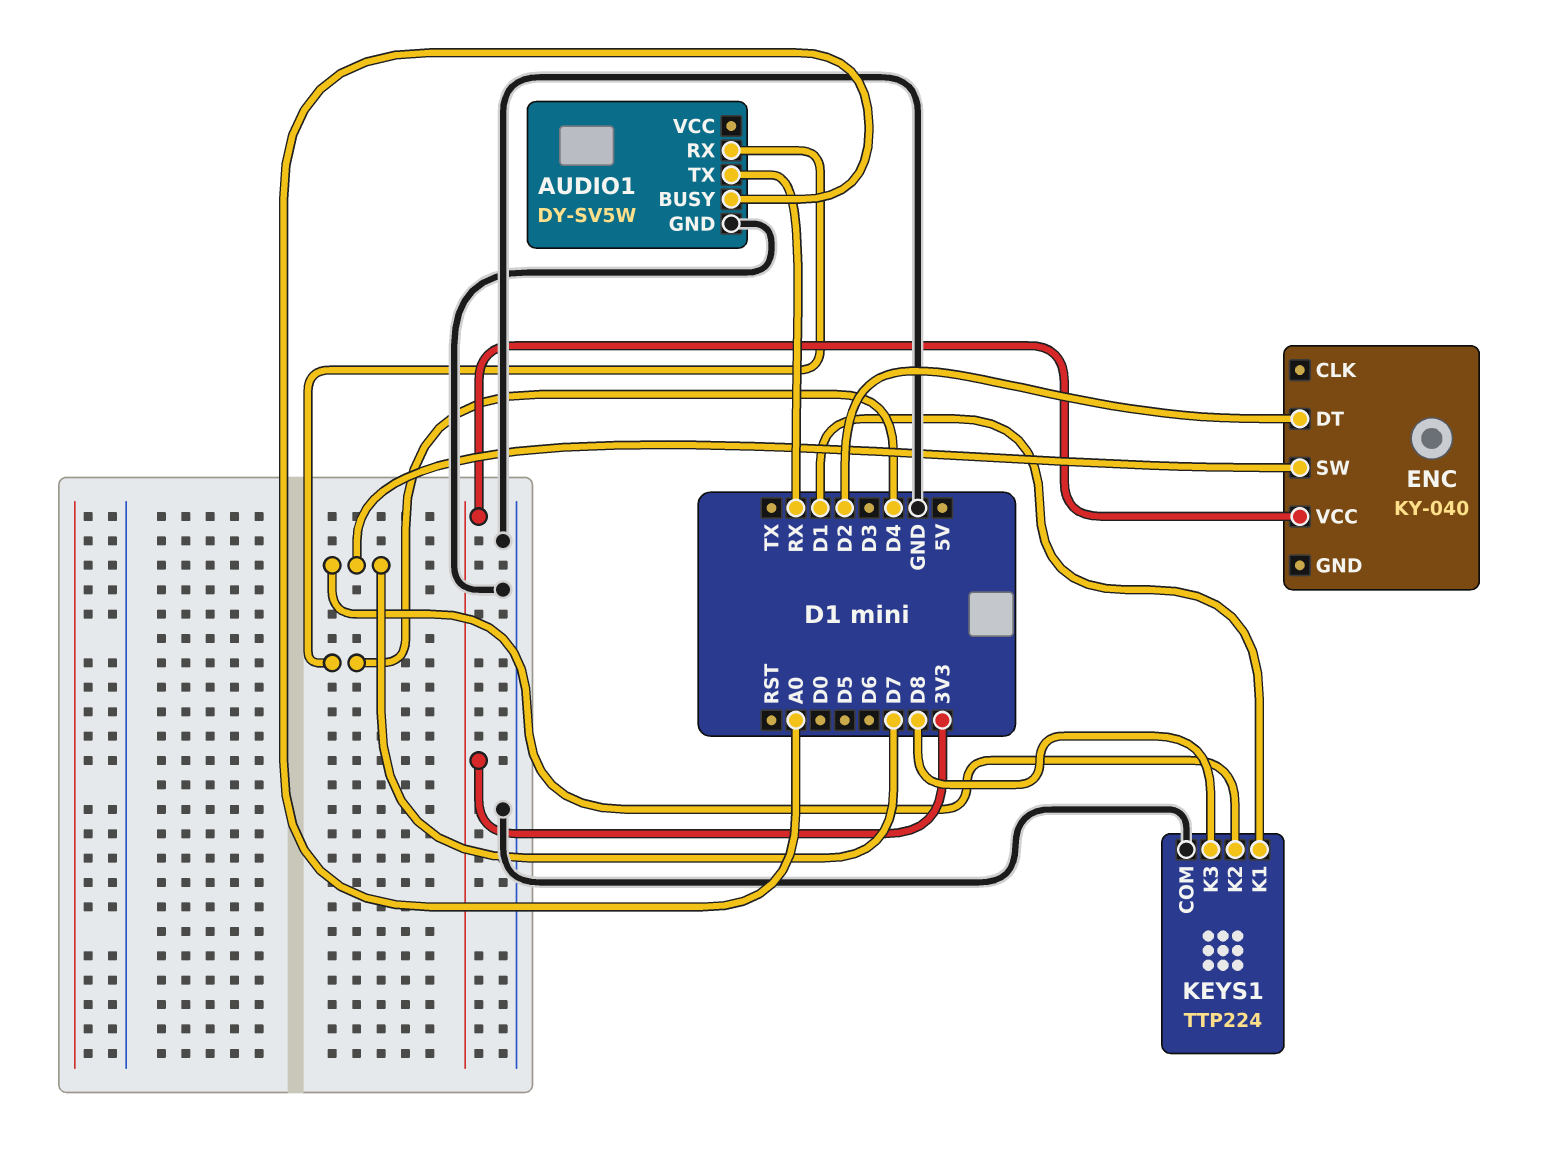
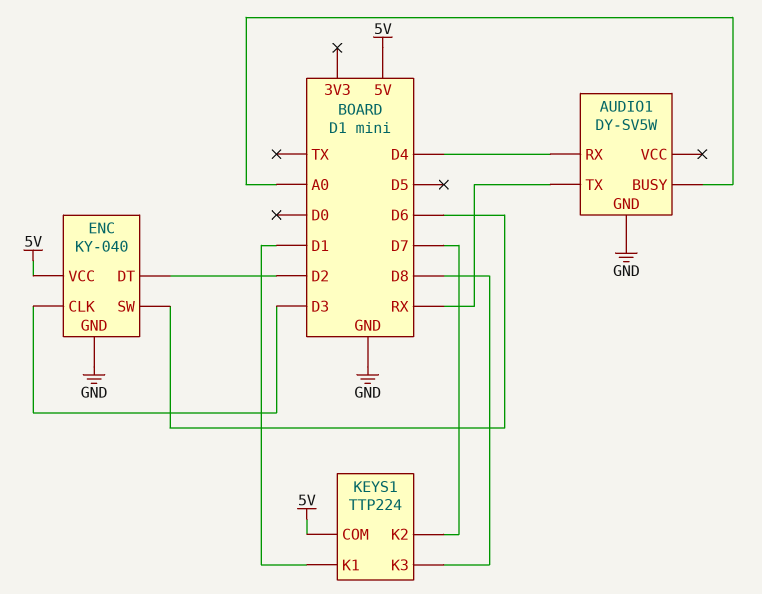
ENC pin CLK: none -> D3
ENC pin GND: none -> GND
ENC pin SW: D7 -> D6
ENC pin VCC: 3V3 -> 5V
KEYS1 pin COM: GND -> 5V

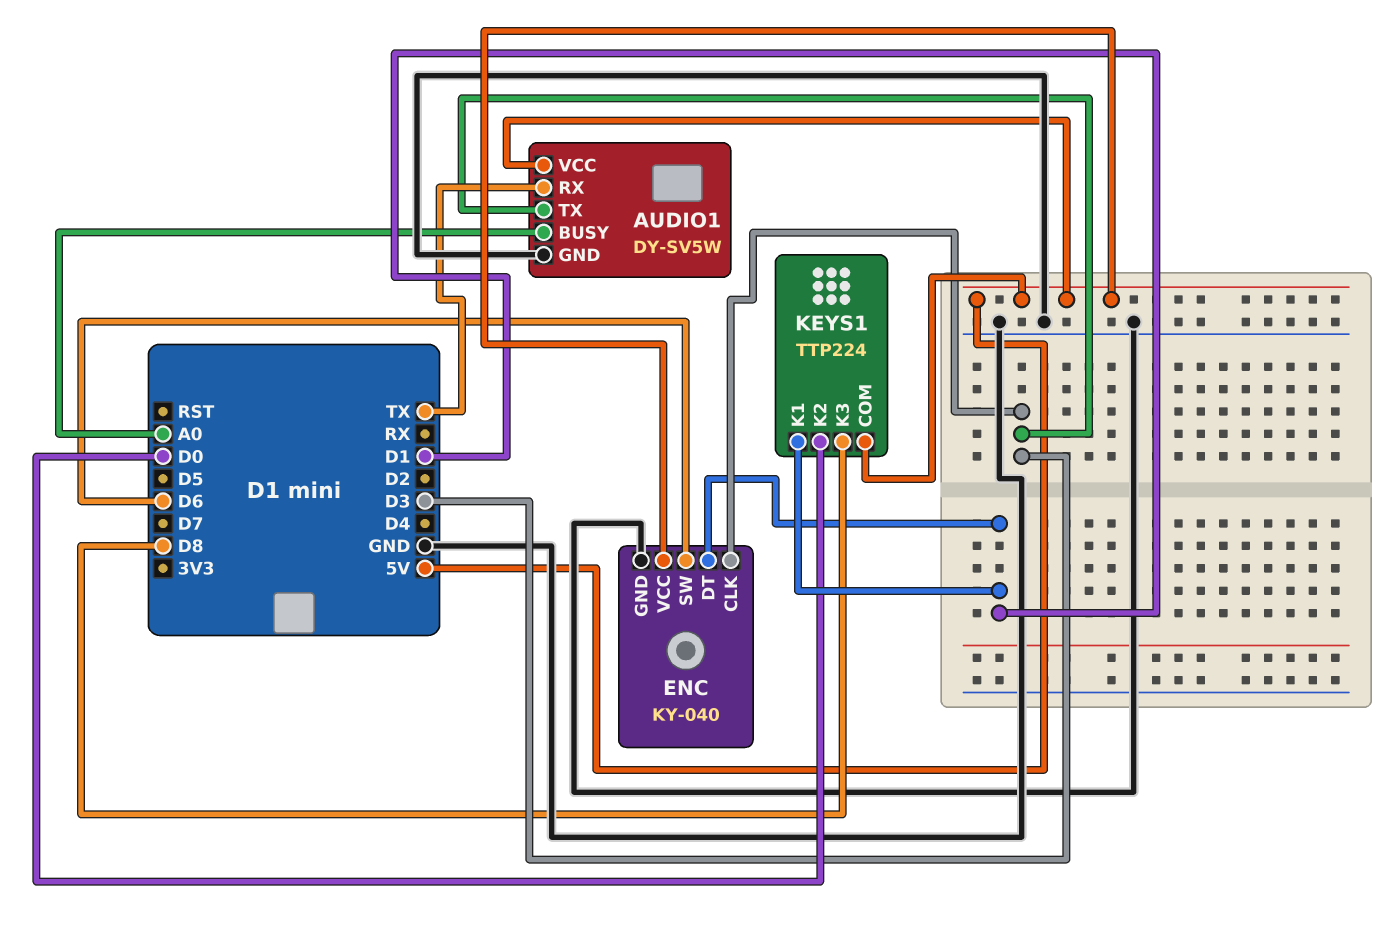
AUDIO1 pin RX: D4 -> TX
AUDIO1 pin TX: RX -> D3
AUDIO1 pin VCC: none -> 5V
ENC pin DT: D2 -> D1
KEYS1 pin K2: D7 -> D0

